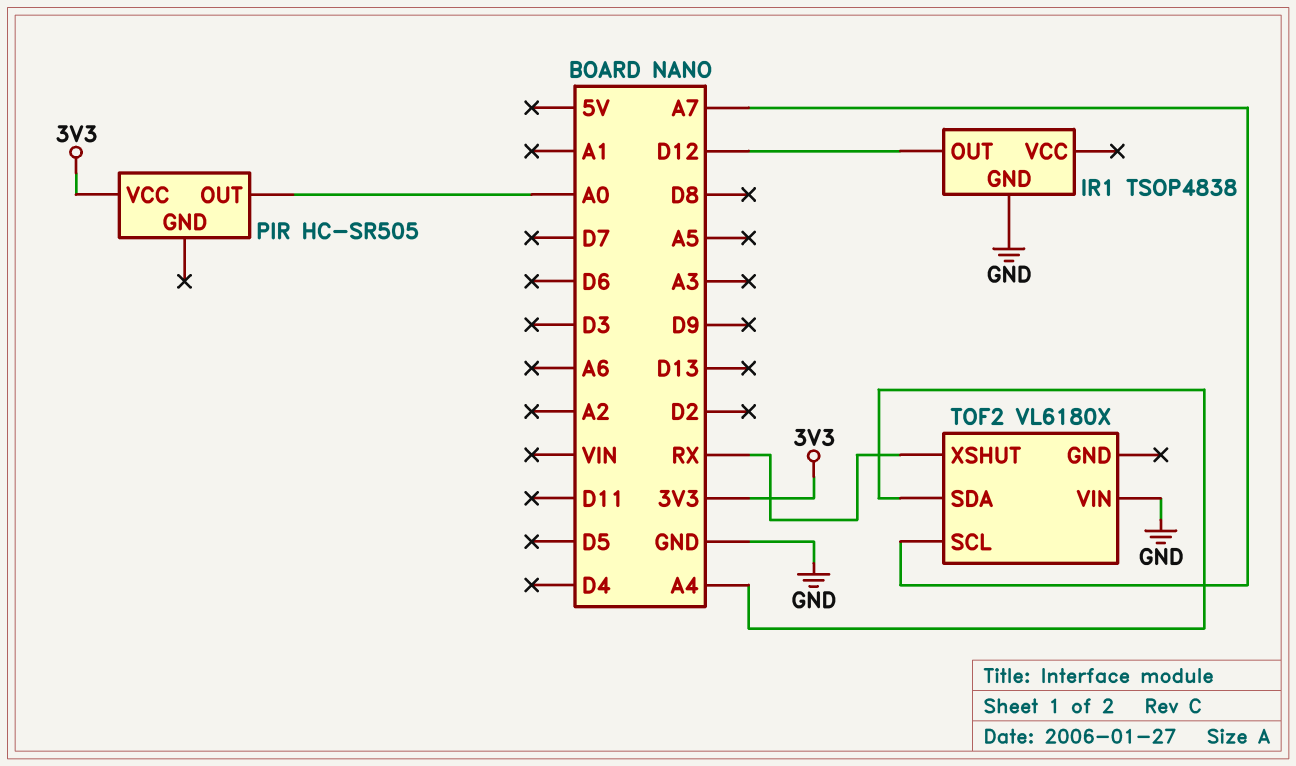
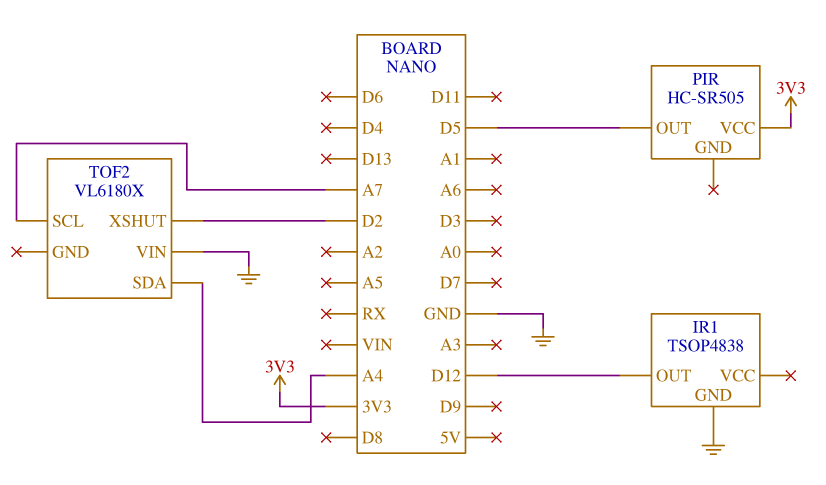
PIR pin OUT: A0 -> D5
TOF2 pin XSHUT: RX -> D2

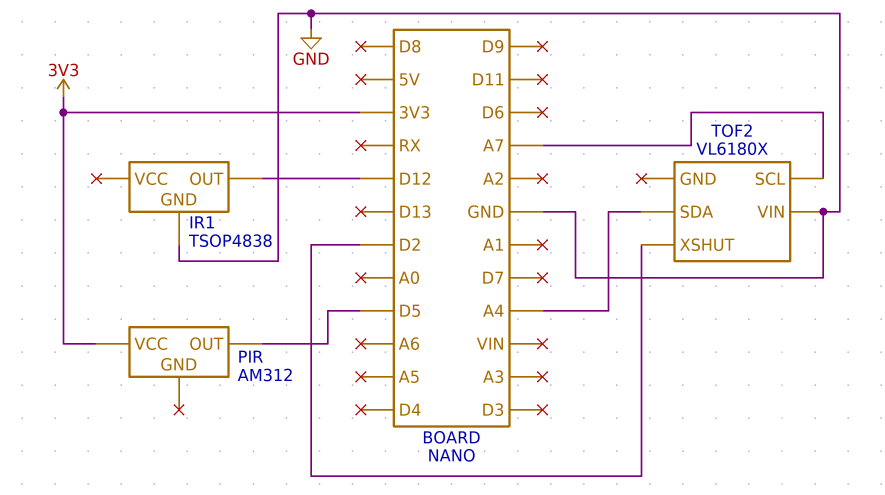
PIR: HC-SR505 -> AM312

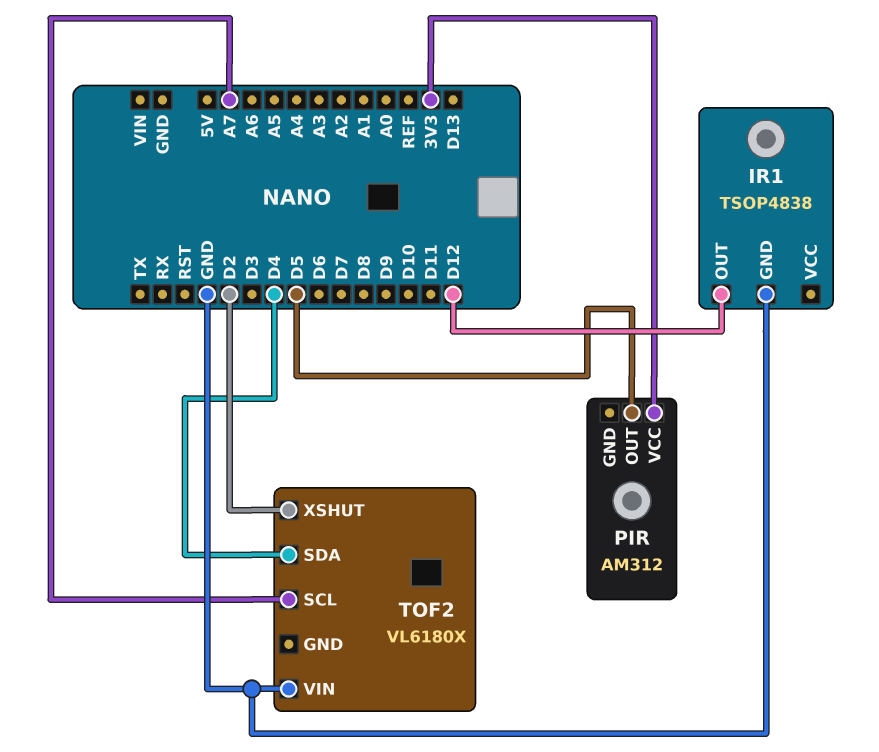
TOF2 pin SDA: A4 -> D4

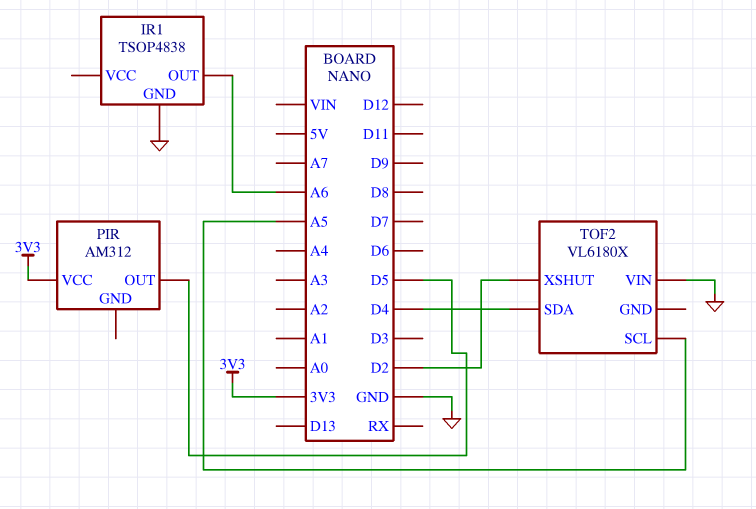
IR1 pin OUT: D12 -> A6
TOF2 pin SCL: A7 -> A5

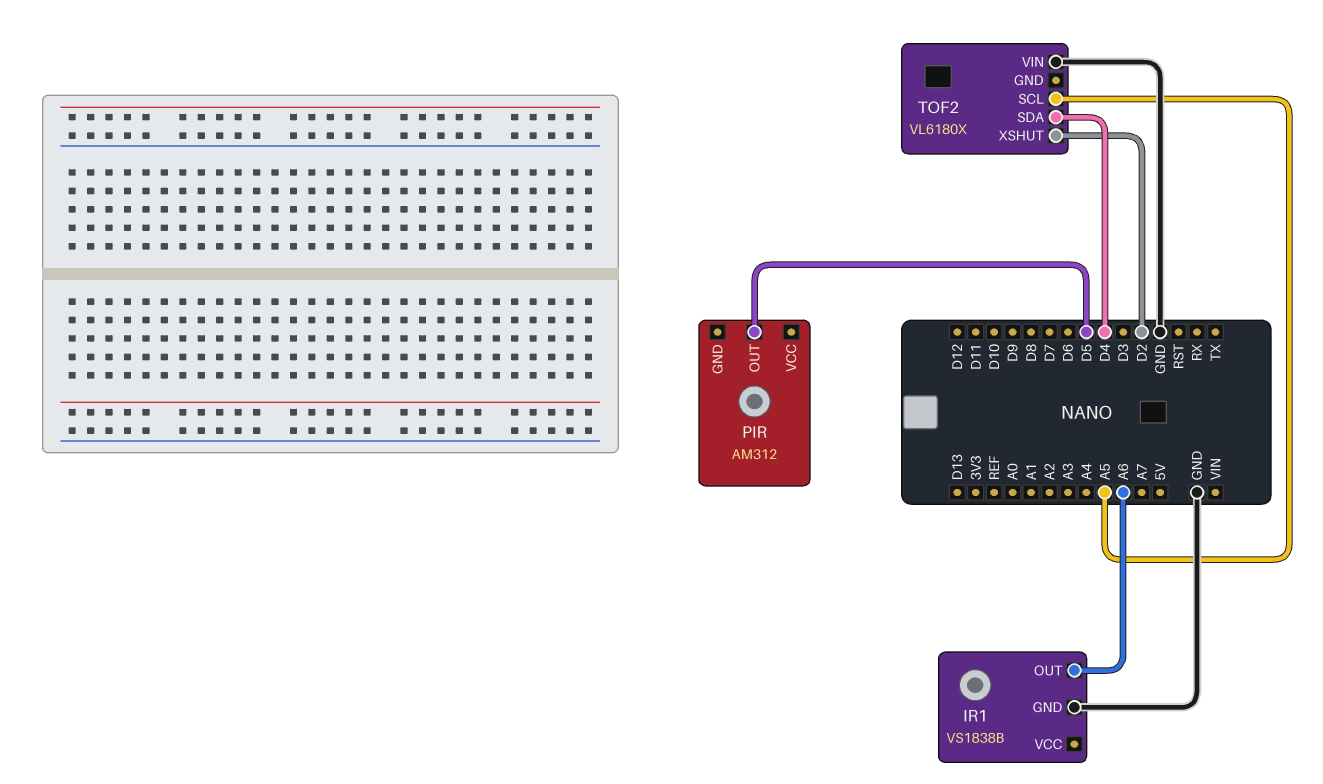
IR1: TSOP4838 -> VS1838B
PIR pin VCC: 3V3 -> none

